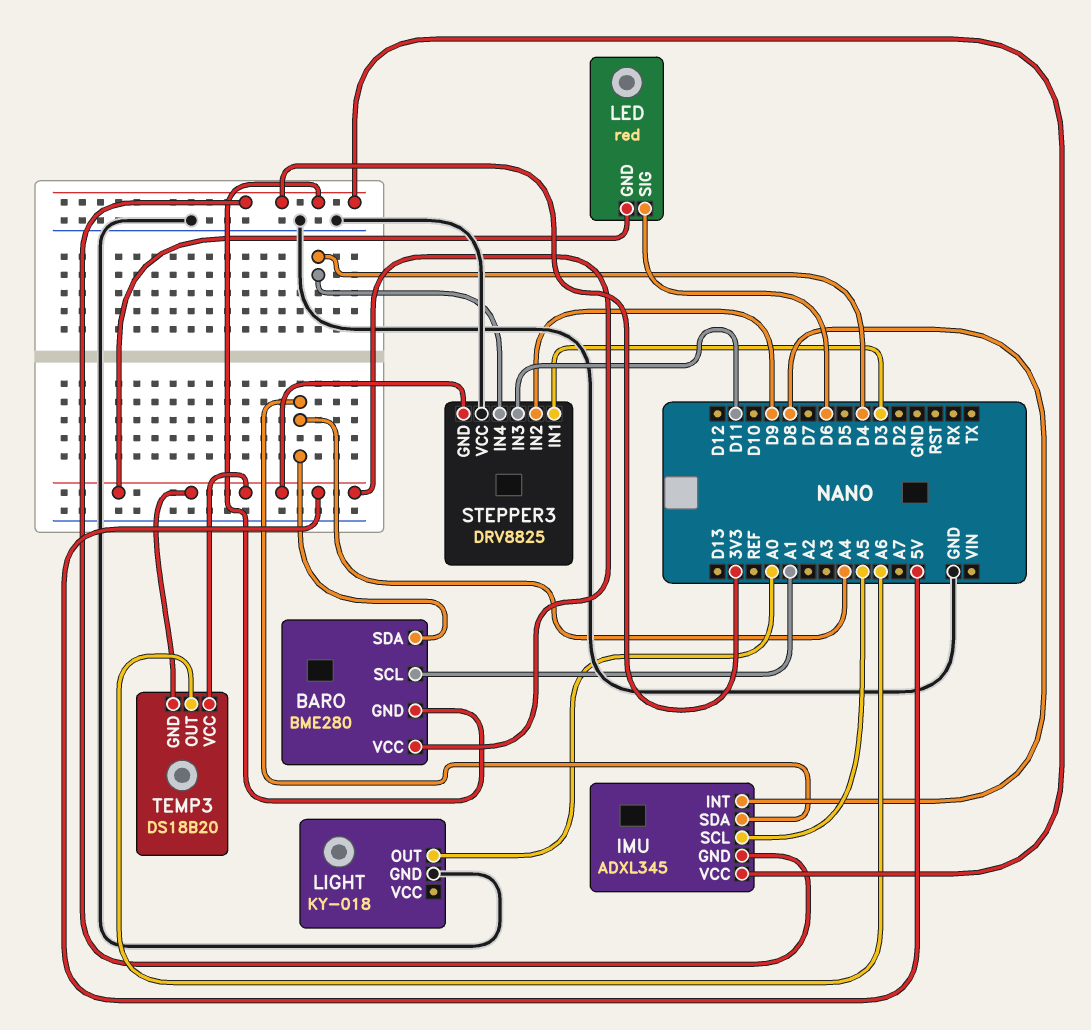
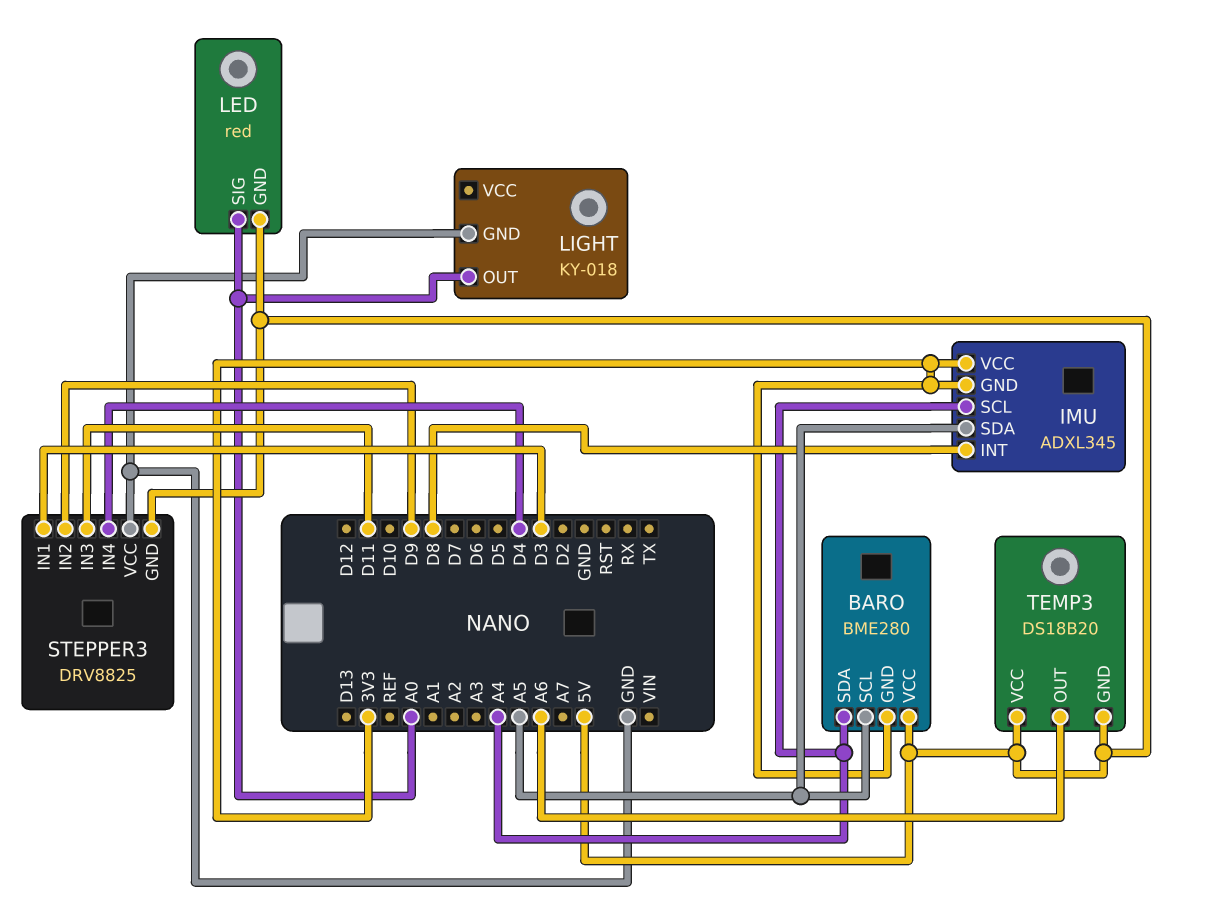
BARO pin SCL: A1 -> A5
IMU pin SCL: A5 -> A4
IMU pin SDA: A4 -> A5
LED pin SIG: D6 -> A0

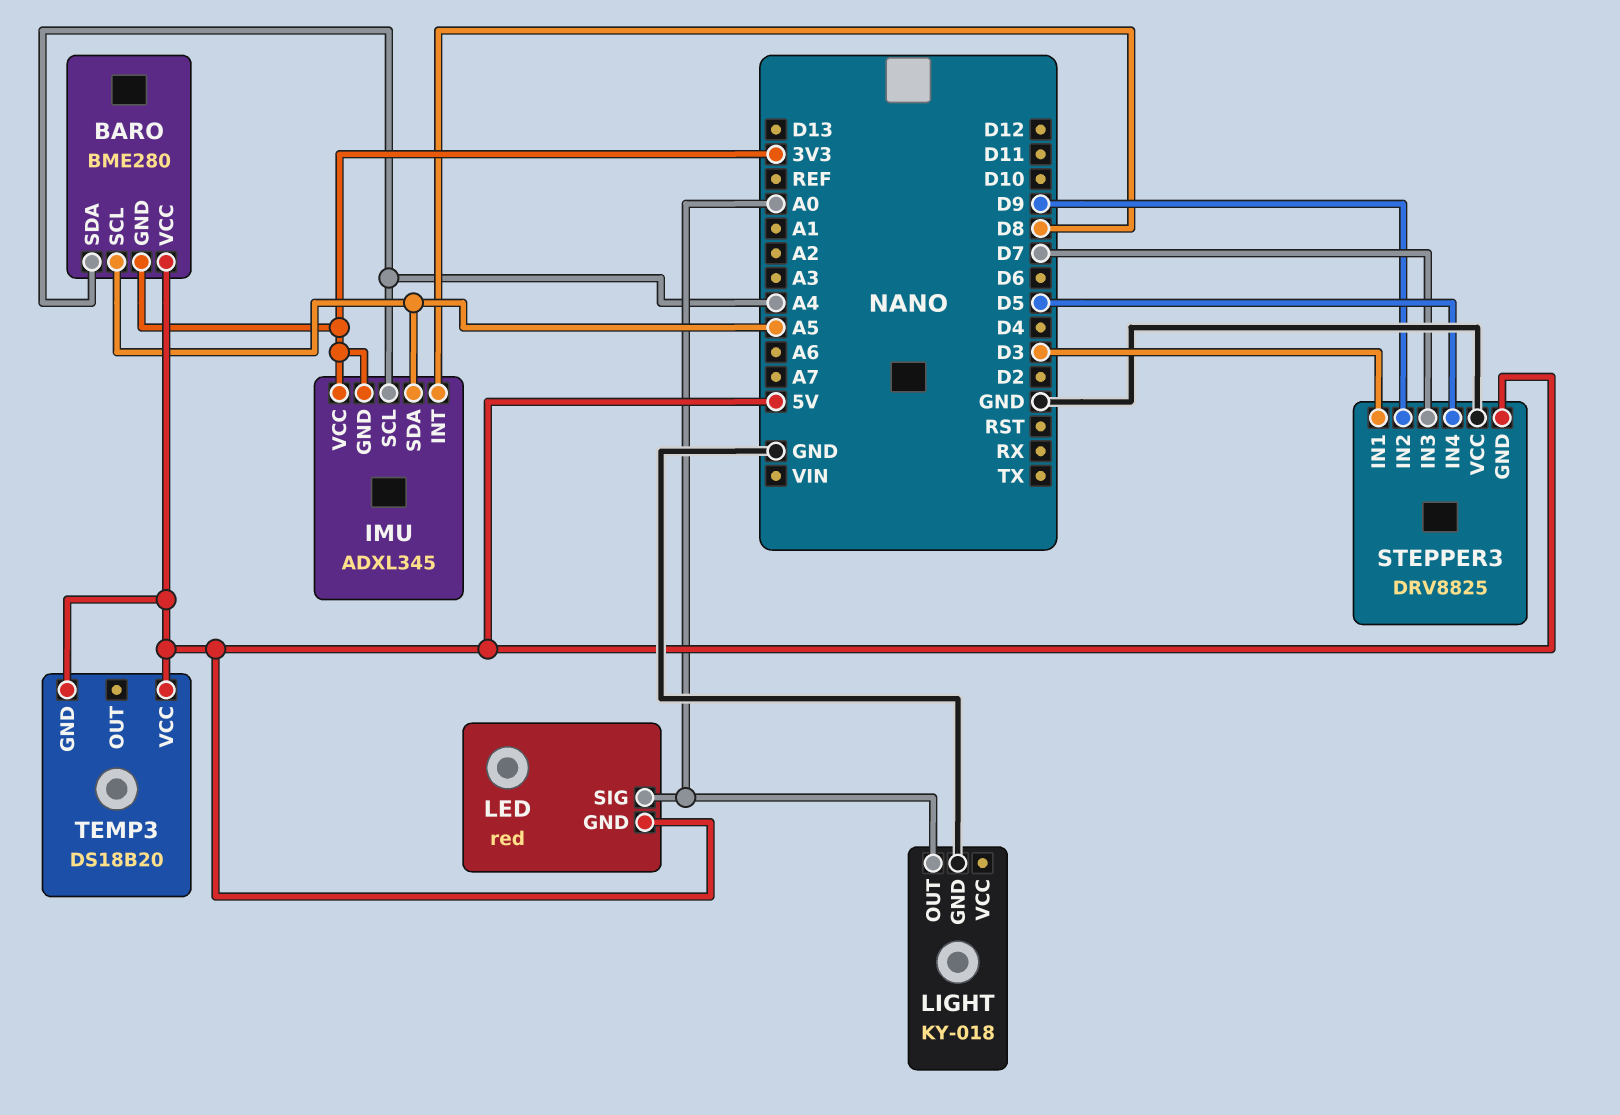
STEPPER3 pin IN3: D11 -> D7
STEPPER3 pin IN4: D4 -> D5
TEMP3 pin OUT: A6 -> none

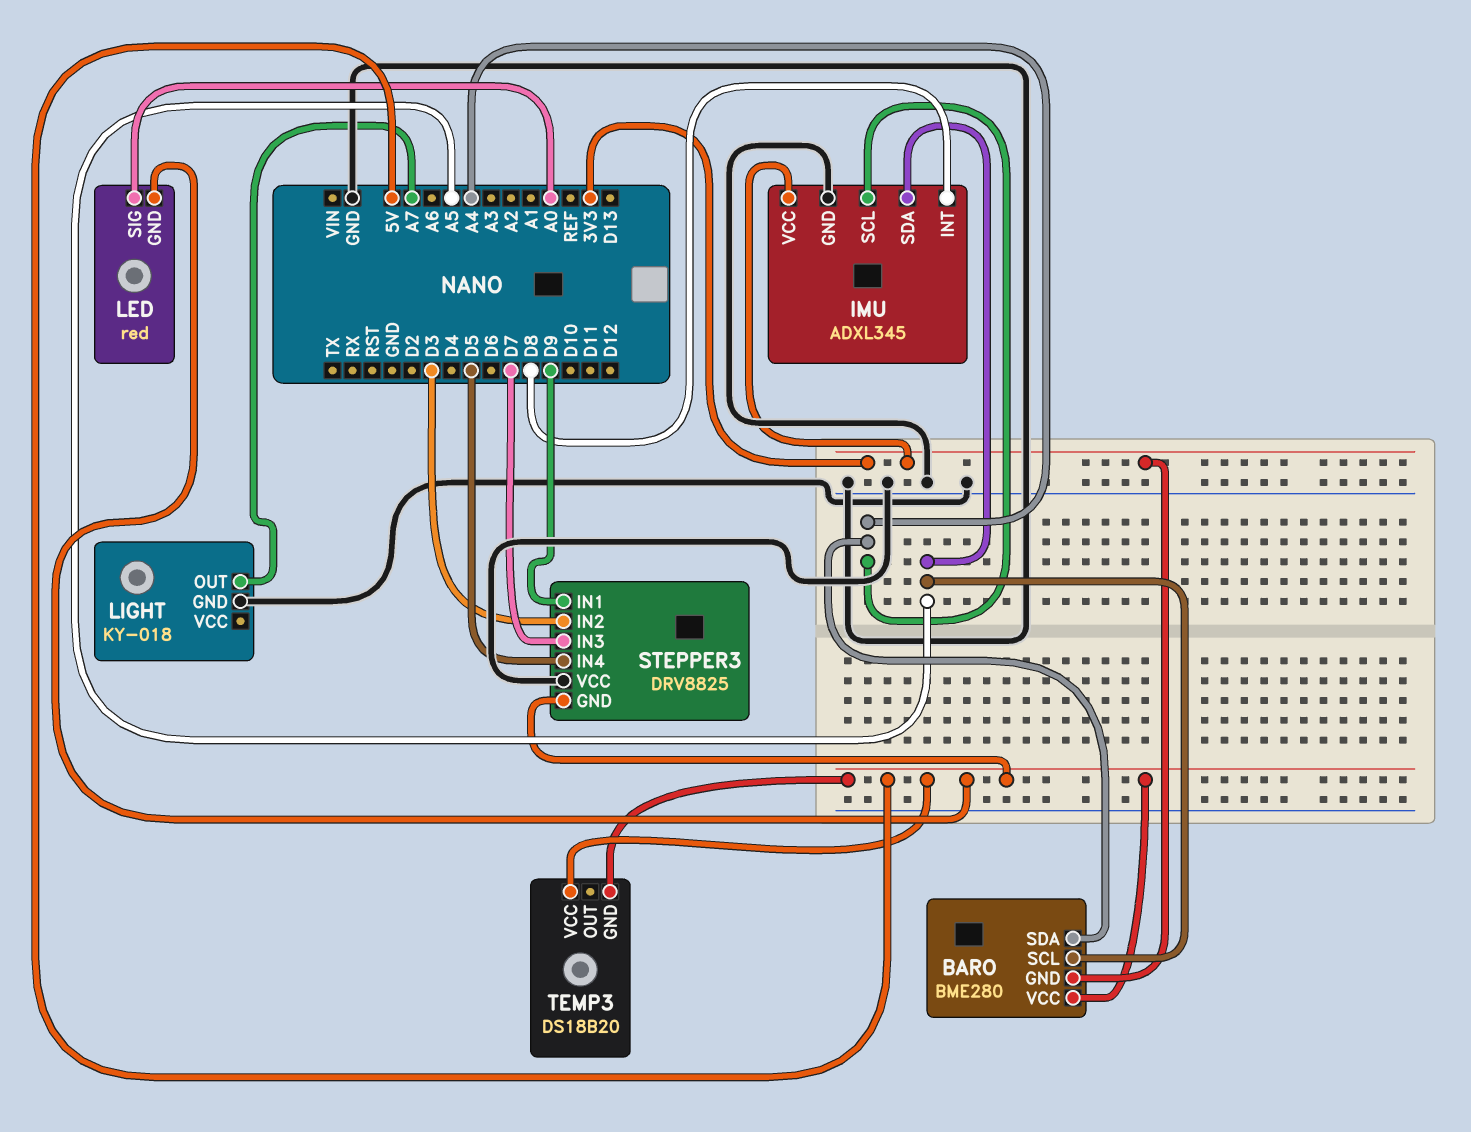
IMU pin GND: 3V3 -> GND
LIGHT pin OUT: A0 -> A7
STEPPER3 pin IN1: D3 -> D9
STEPPER3 pin IN2: D9 -> D3

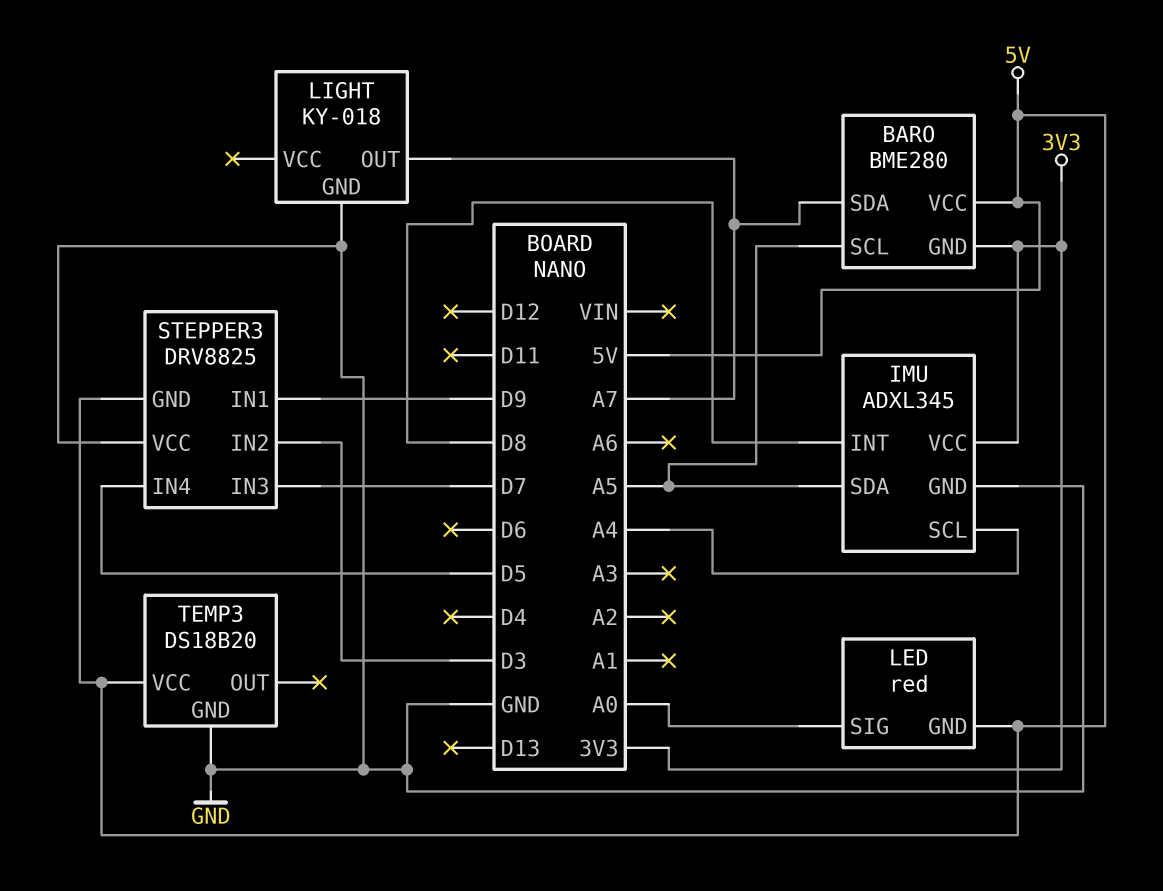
BARO pin SDA: A4 -> A7
TEMP3 pin GND: 5V -> GND

